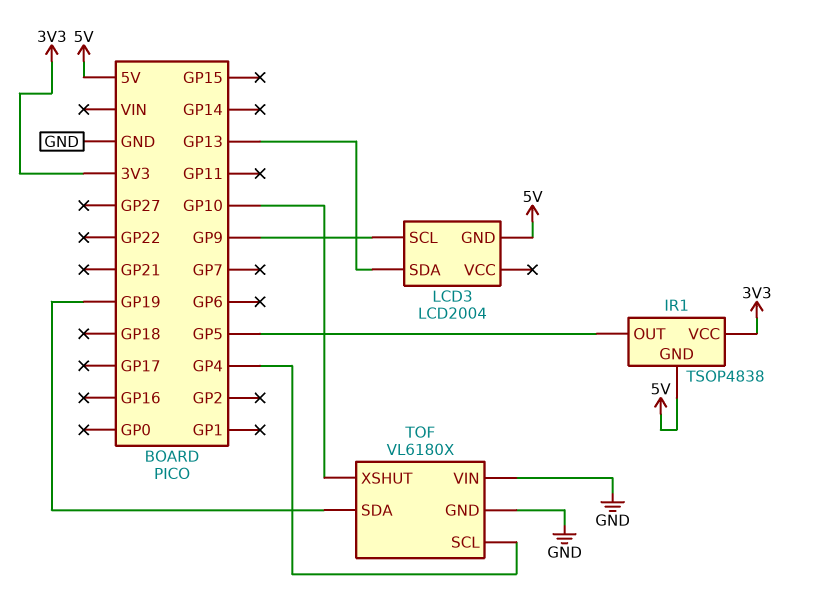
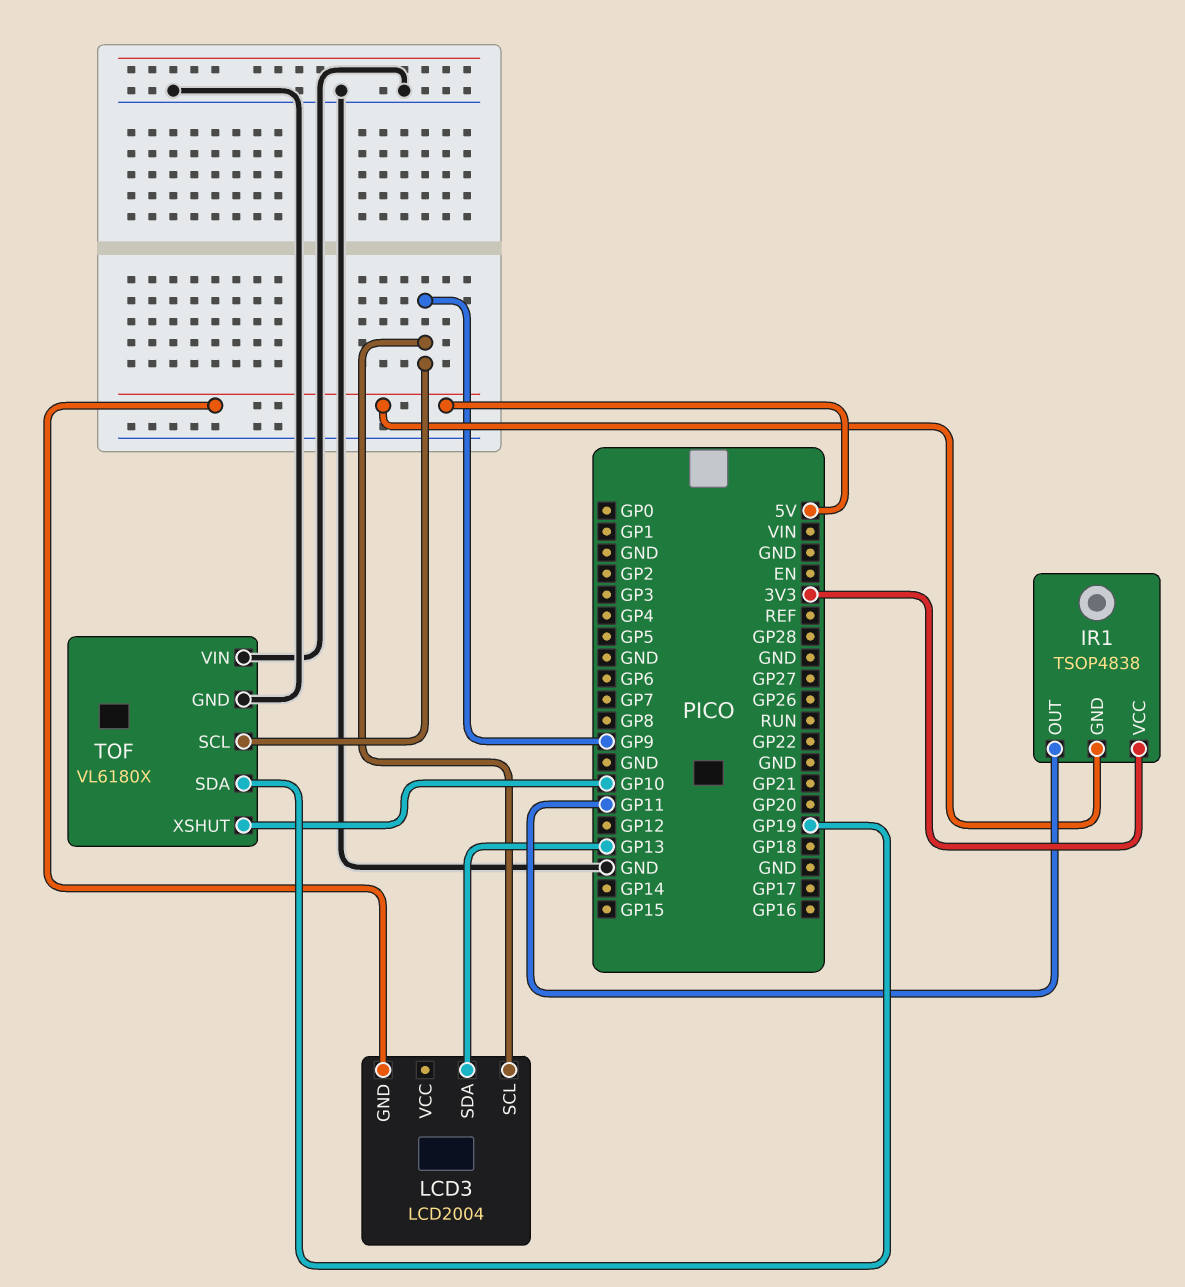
IR1 pin OUT: GP5 -> GP11
TOF pin SCL: GP4 -> GP9

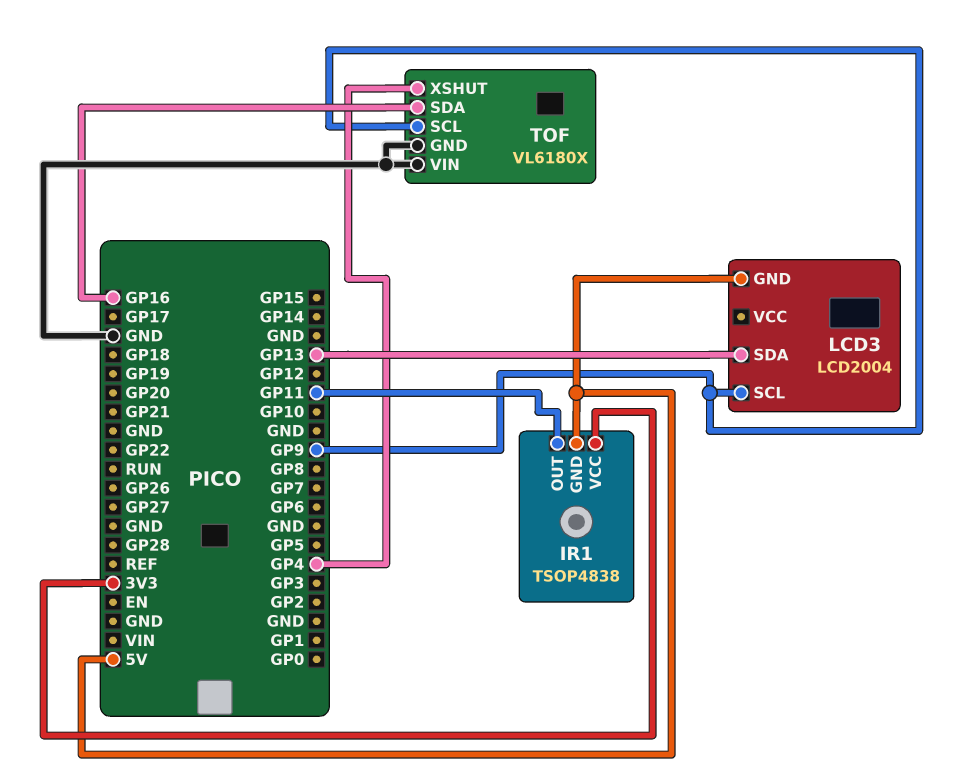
TOF pin SDA: GP19 -> GP16
TOF pin XSHUT: GP10 -> GP4

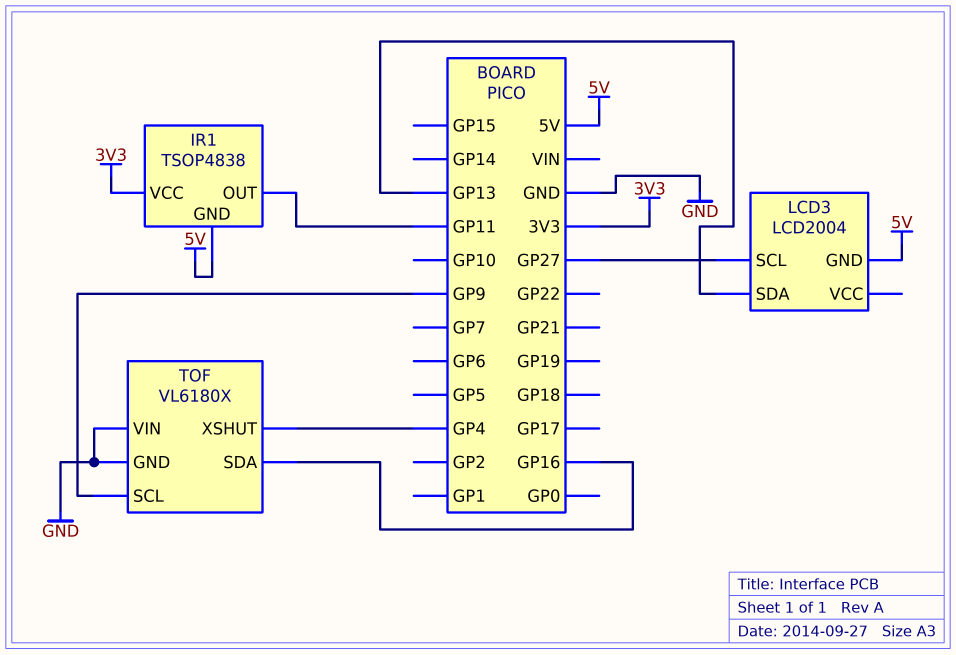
LCD3 pin SCL: GP9 -> GP27

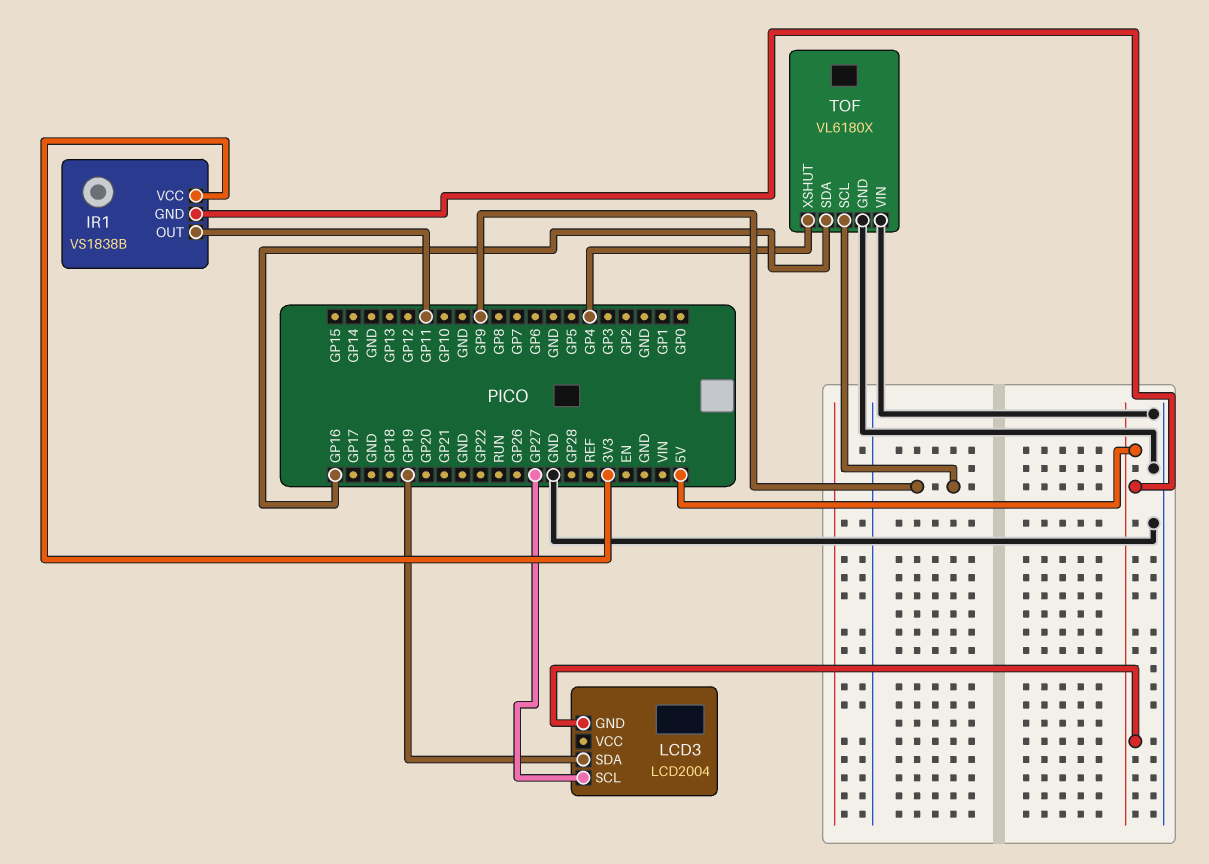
IR1: TSOP4838 -> VS1838B
LCD3 pin SDA: GP13 -> GP19

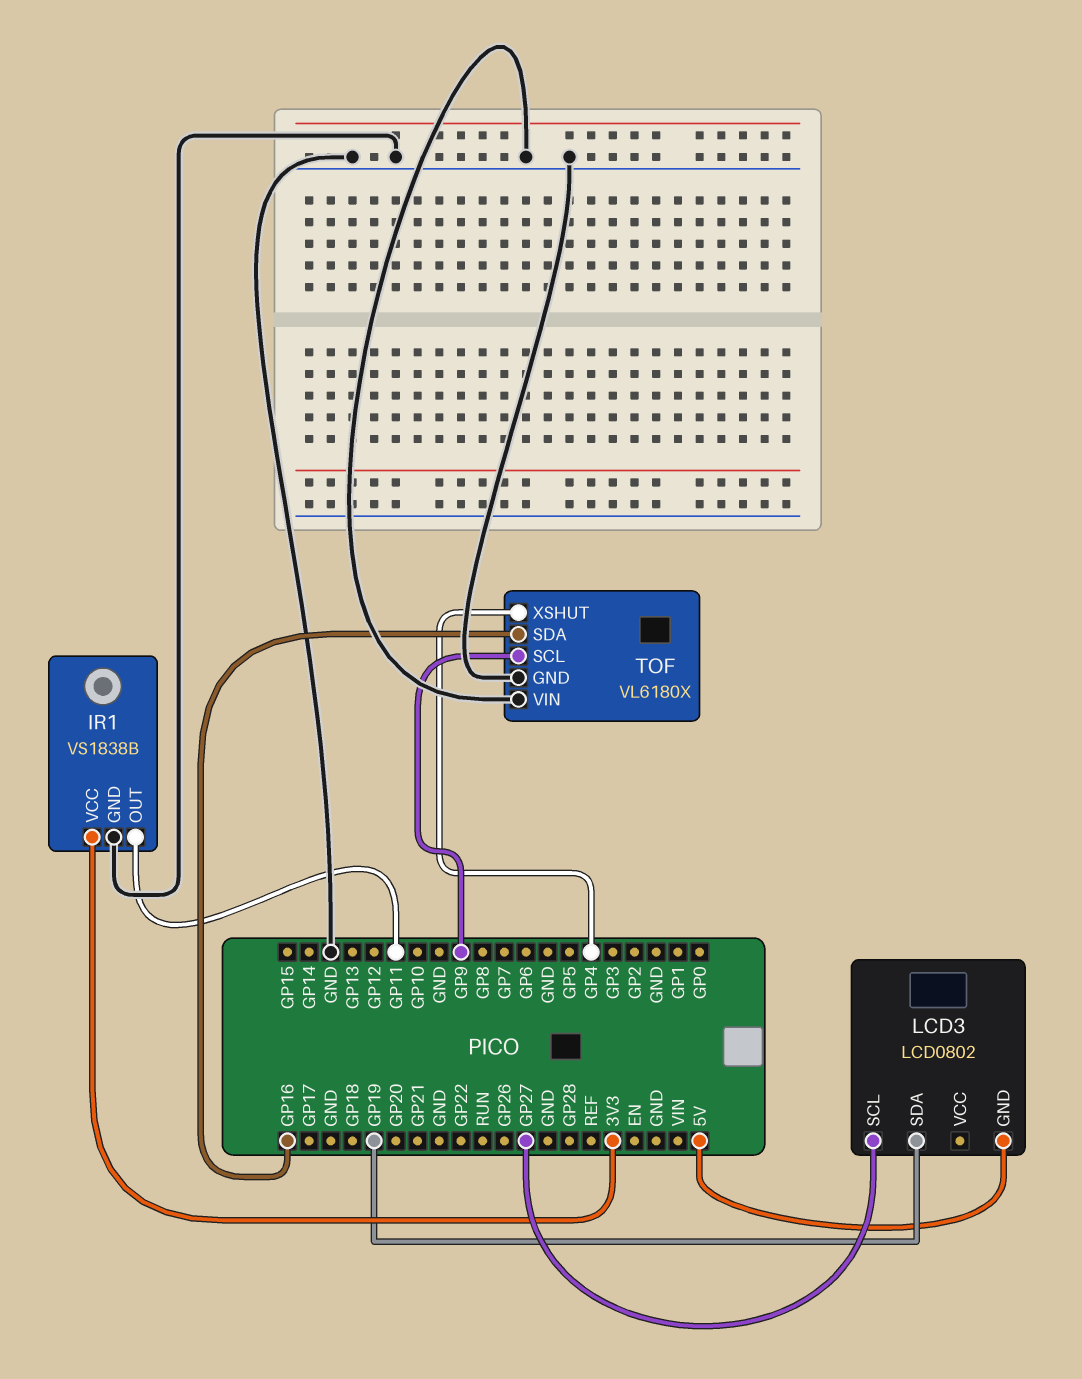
IR1 pin GND: 5V -> GND
LCD3: LCD2004 -> LCD0802

